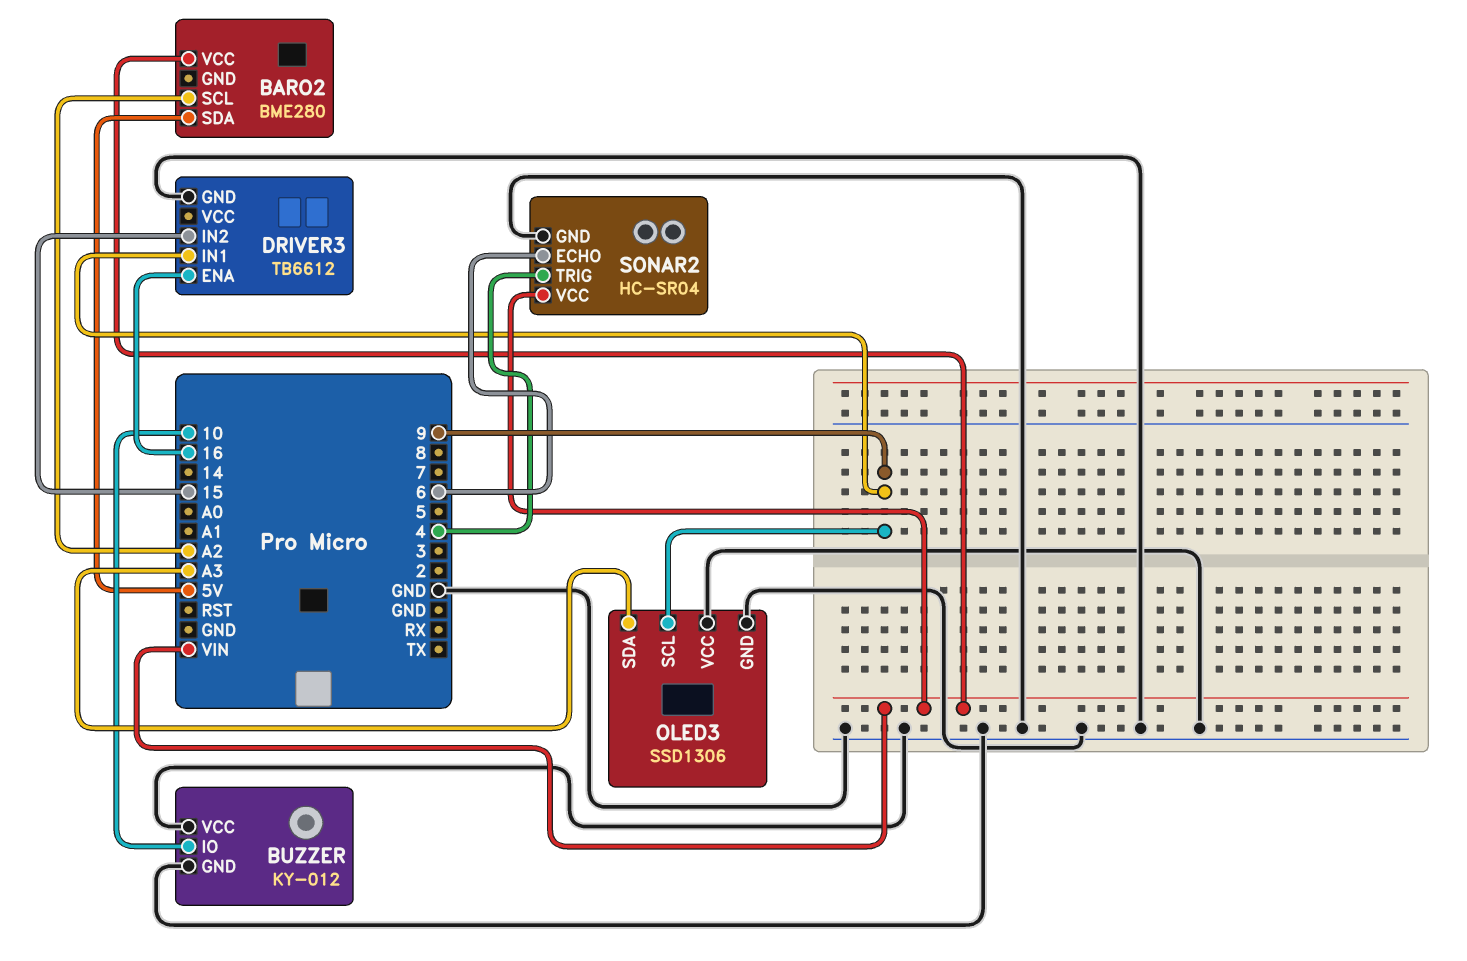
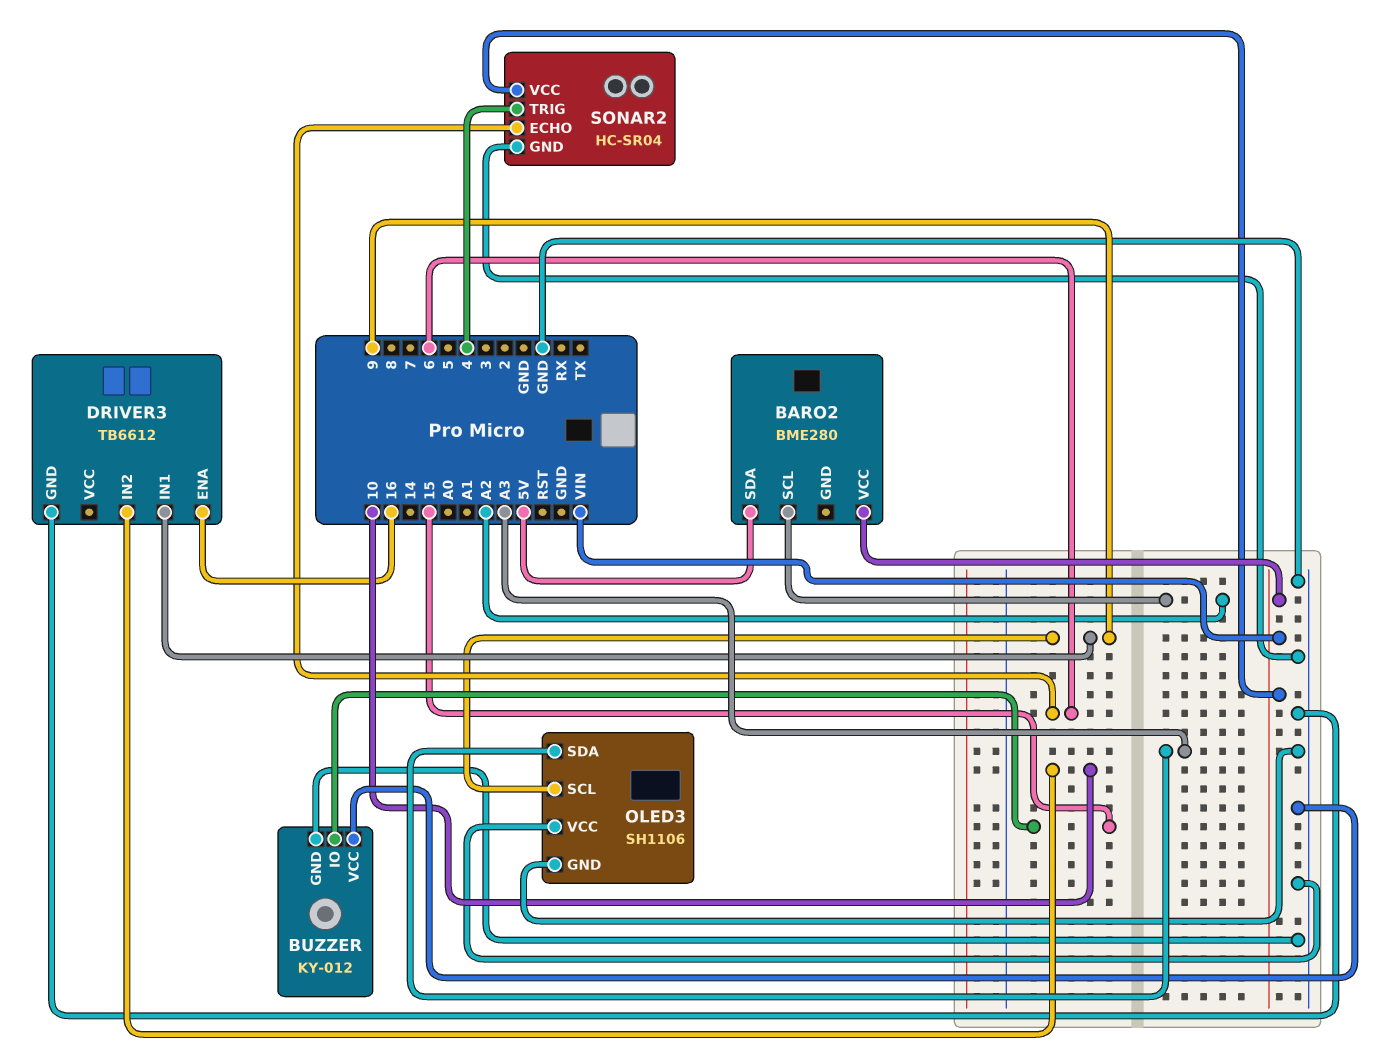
BUZZER pin IO: 10 -> 15
DRIVER3 pin IN2: 15 -> 10
OLED3: SSD1306 -> SH1106

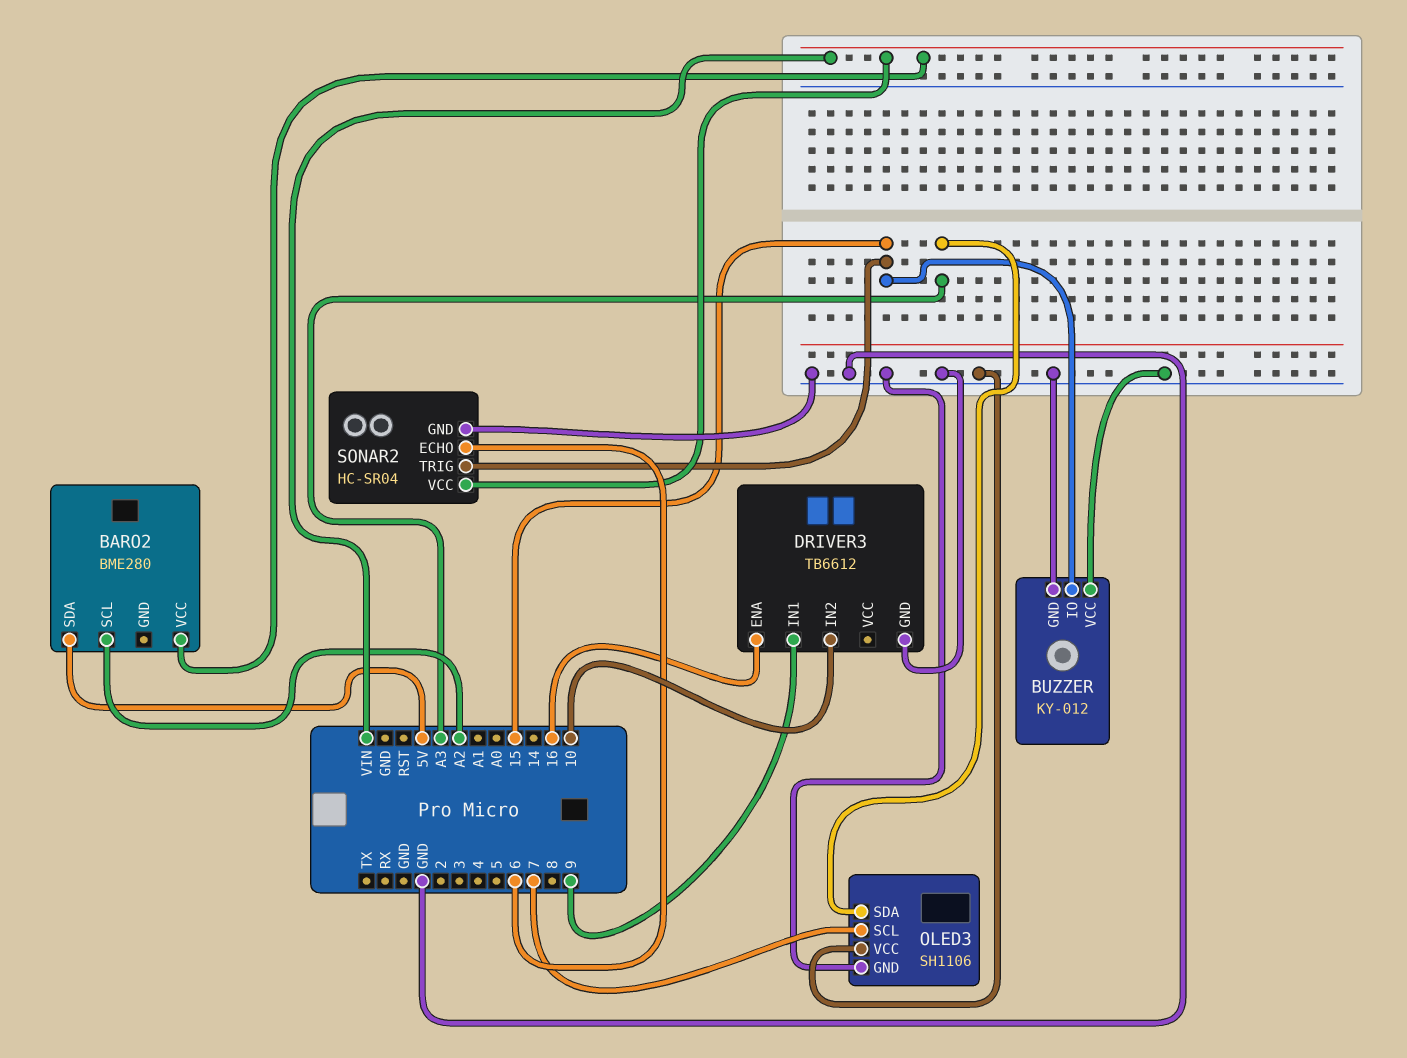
OLED3 pin SCL: 9 -> 7
SONAR2 pin TRIG: 4 -> 15

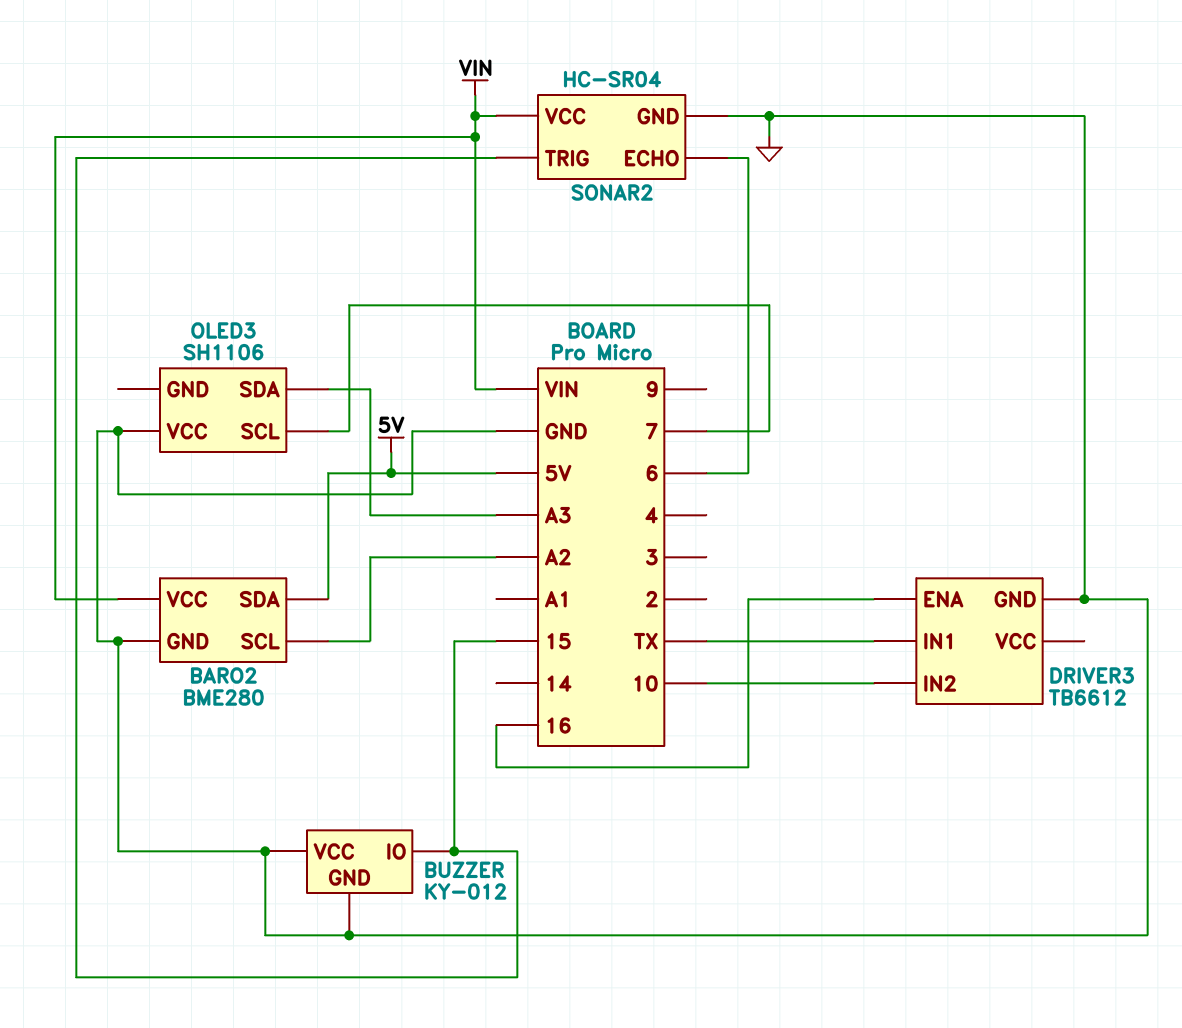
BARO2 pin GND: none -> GND
DRIVER3 pin IN1: 9 -> TX
OLED3 pin GND: GND -> none

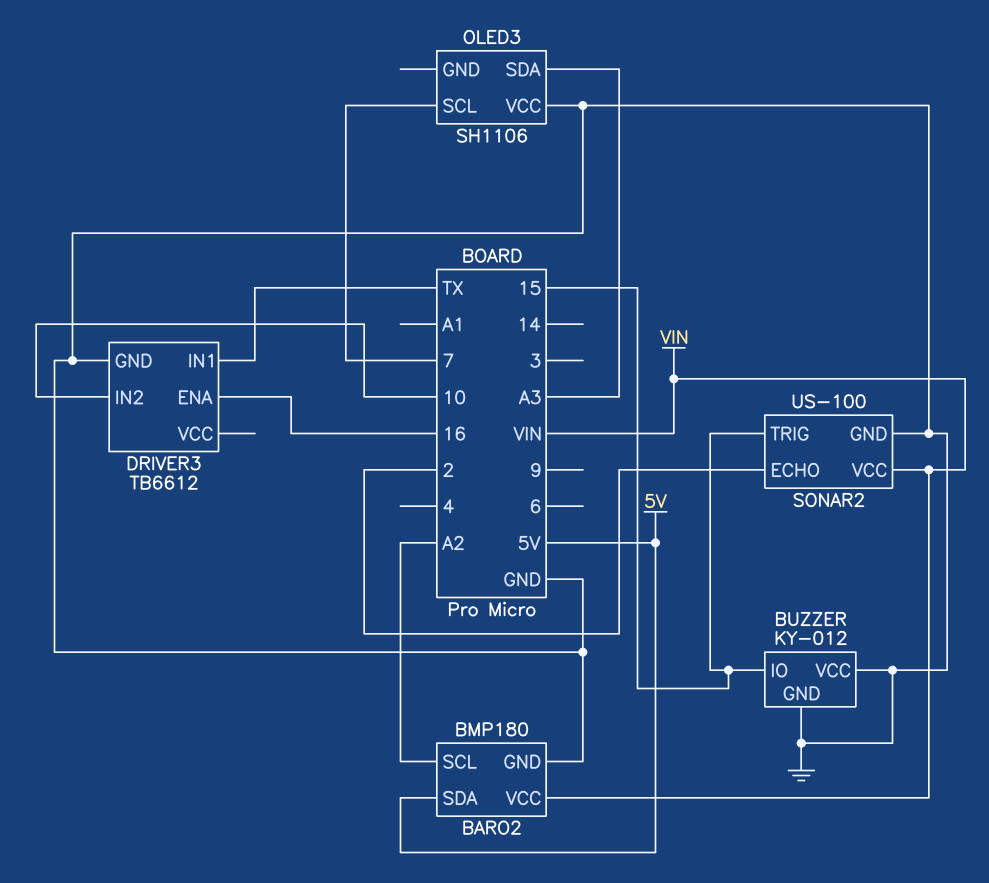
BARO2: BME280 -> BMP180
SONAR2: HC-SR04 -> US-100
SONAR2 pin ECHO: 6 -> 2

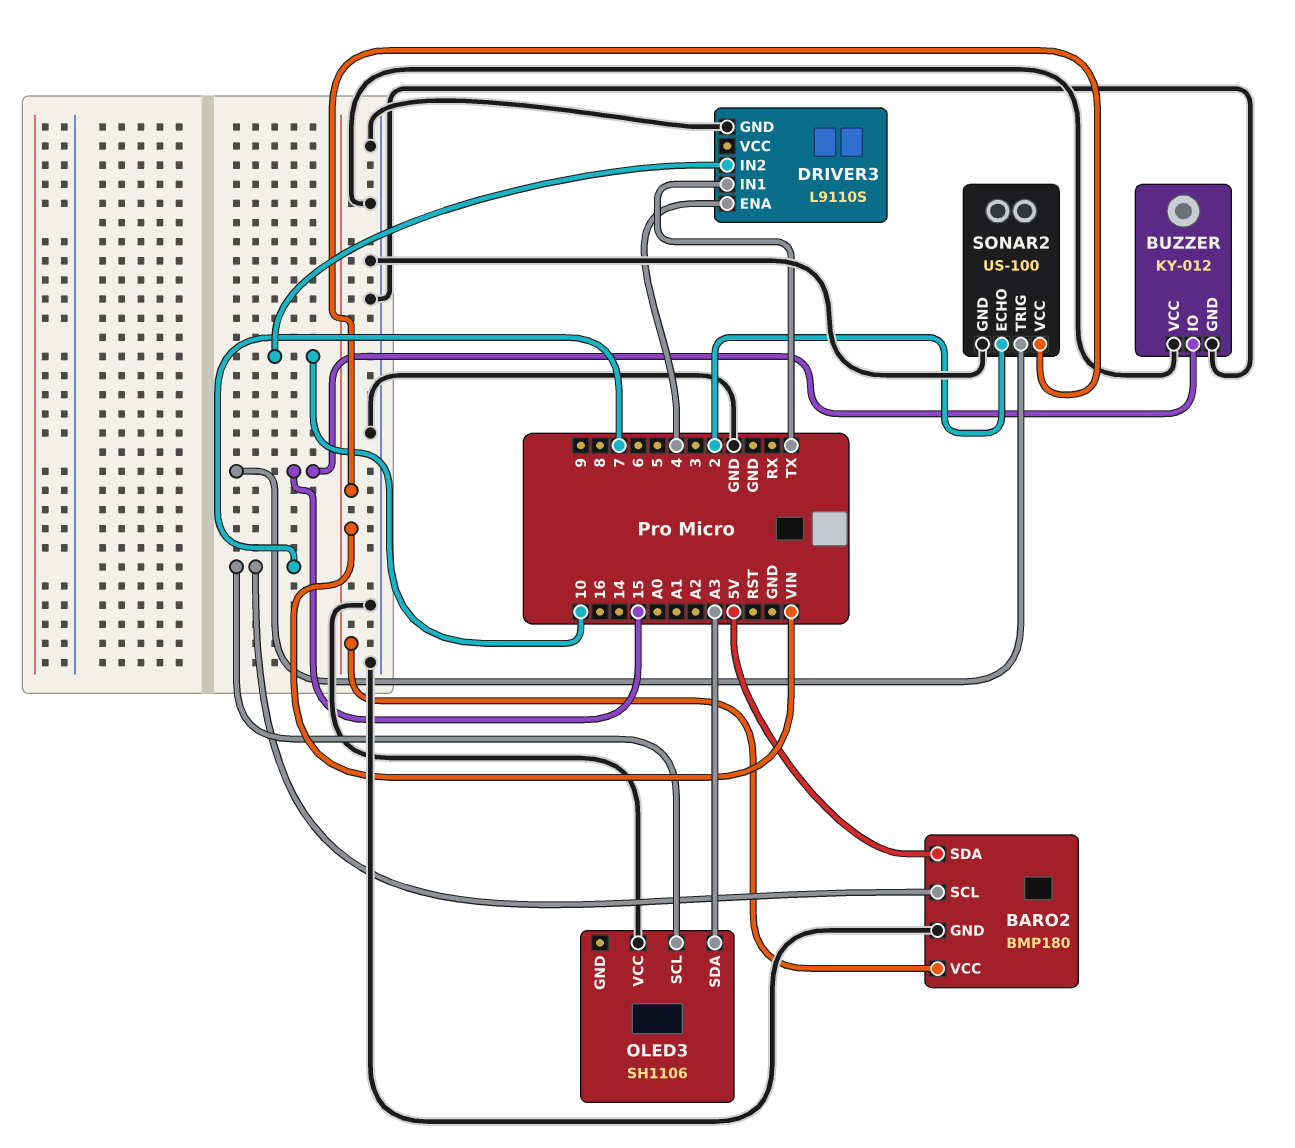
BARO2 pin SCL: A2 -> 7
DRIVER3: TB6612 -> L9110S
DRIVER3 pin ENA: 16 -> 4

